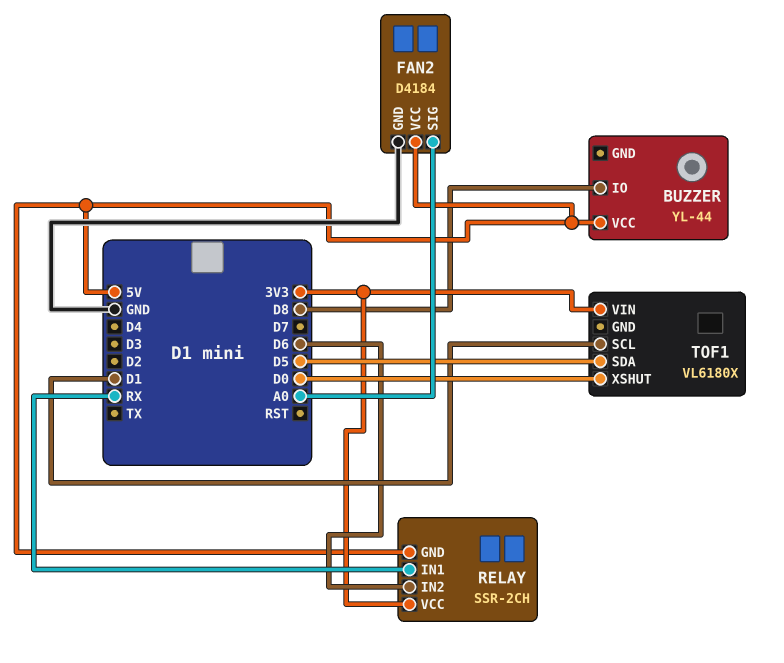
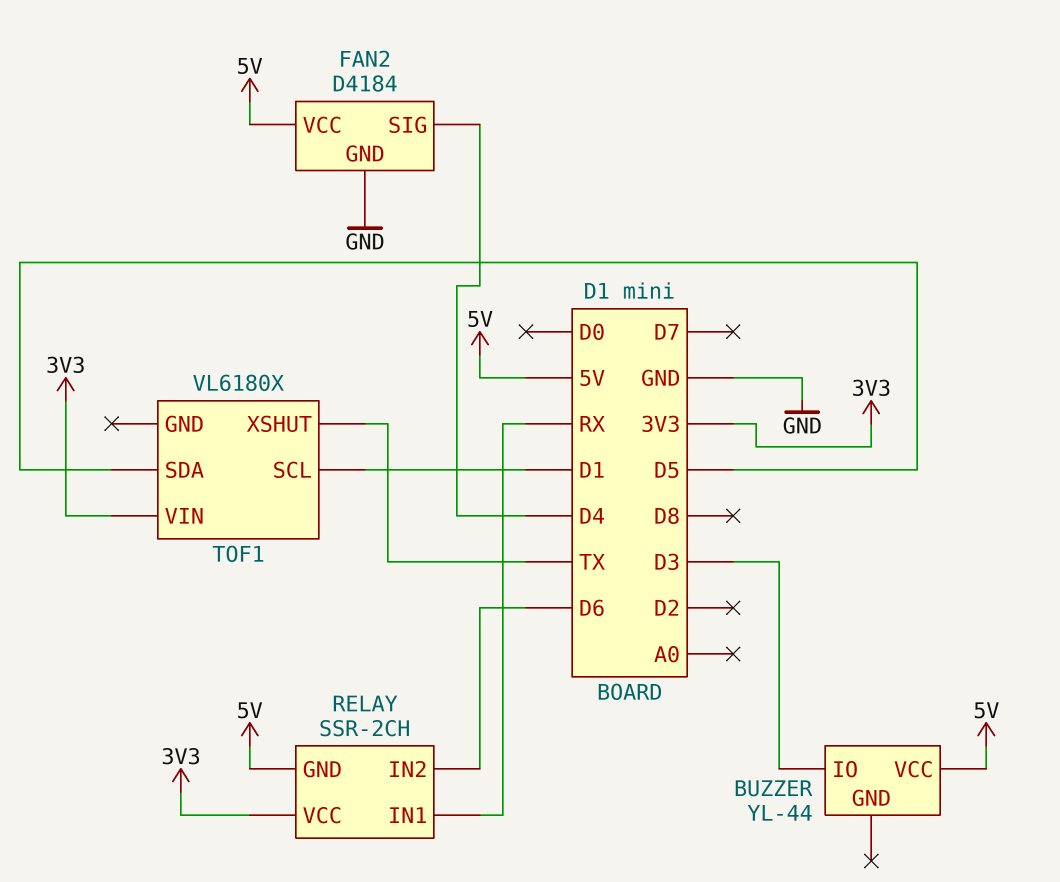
BUZZER pin IO: D8 -> D3
FAN2 pin SIG: A0 -> D4
TOF1 pin XSHUT: D0 -> TX

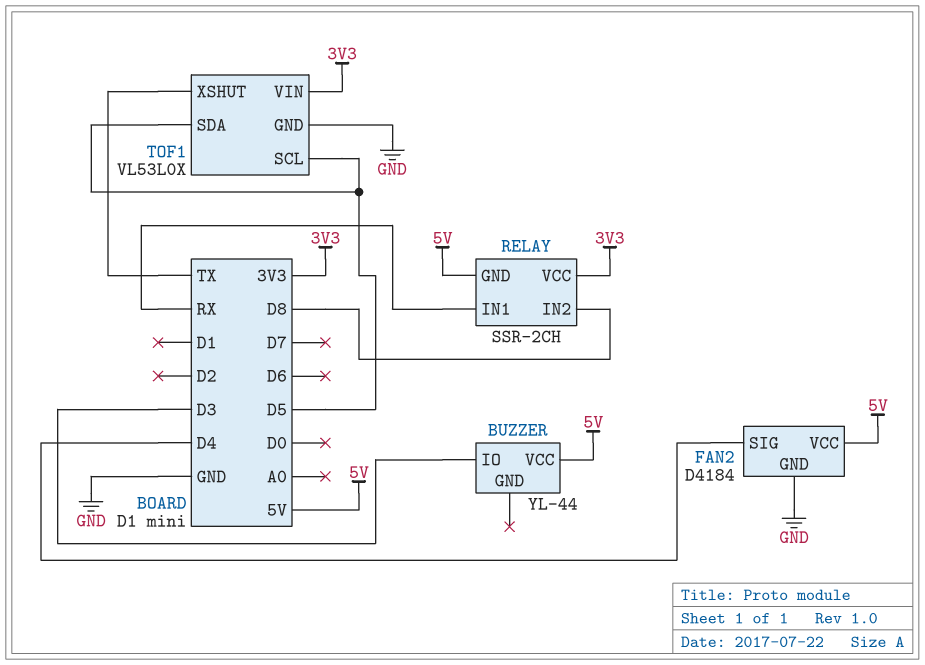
RELAY pin IN2: D6 -> D8
TOF1: VL6180X -> VL53L0X
TOF1 pin GND: none -> GND
TOF1 pin SCL: D1 -> D5

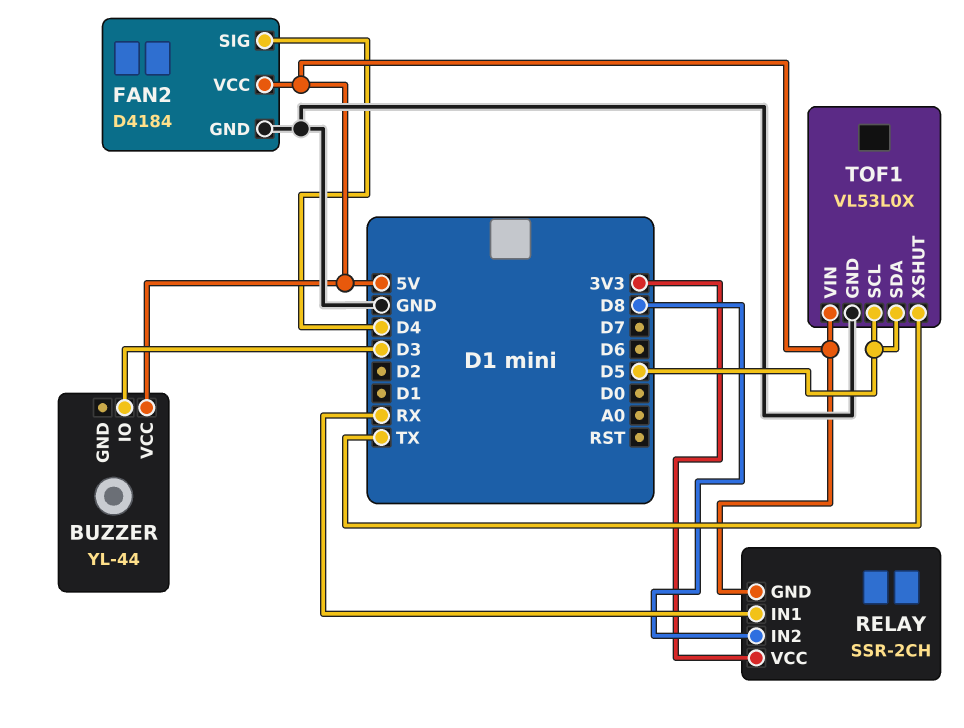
TOF1 pin VIN: 3V3 -> 5V

